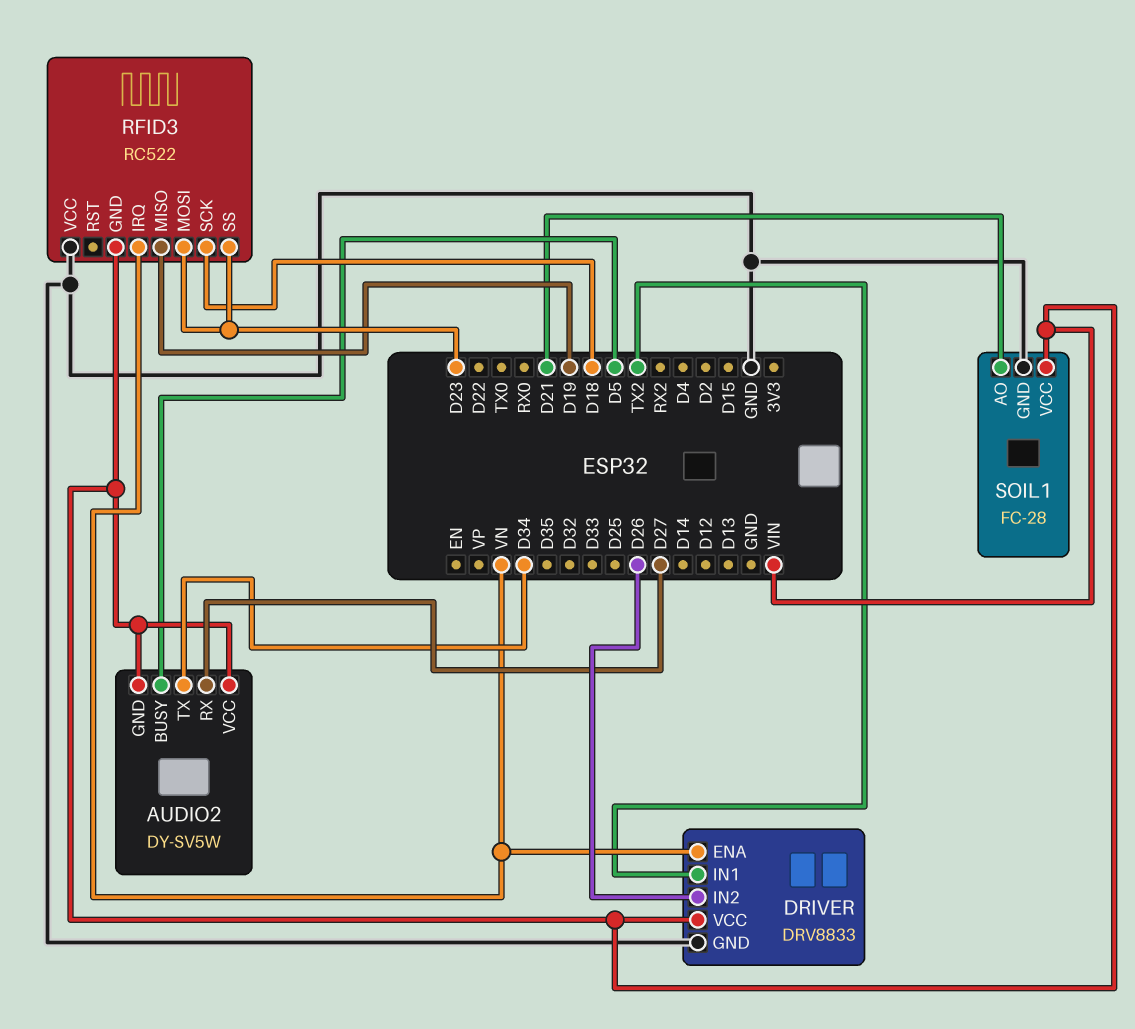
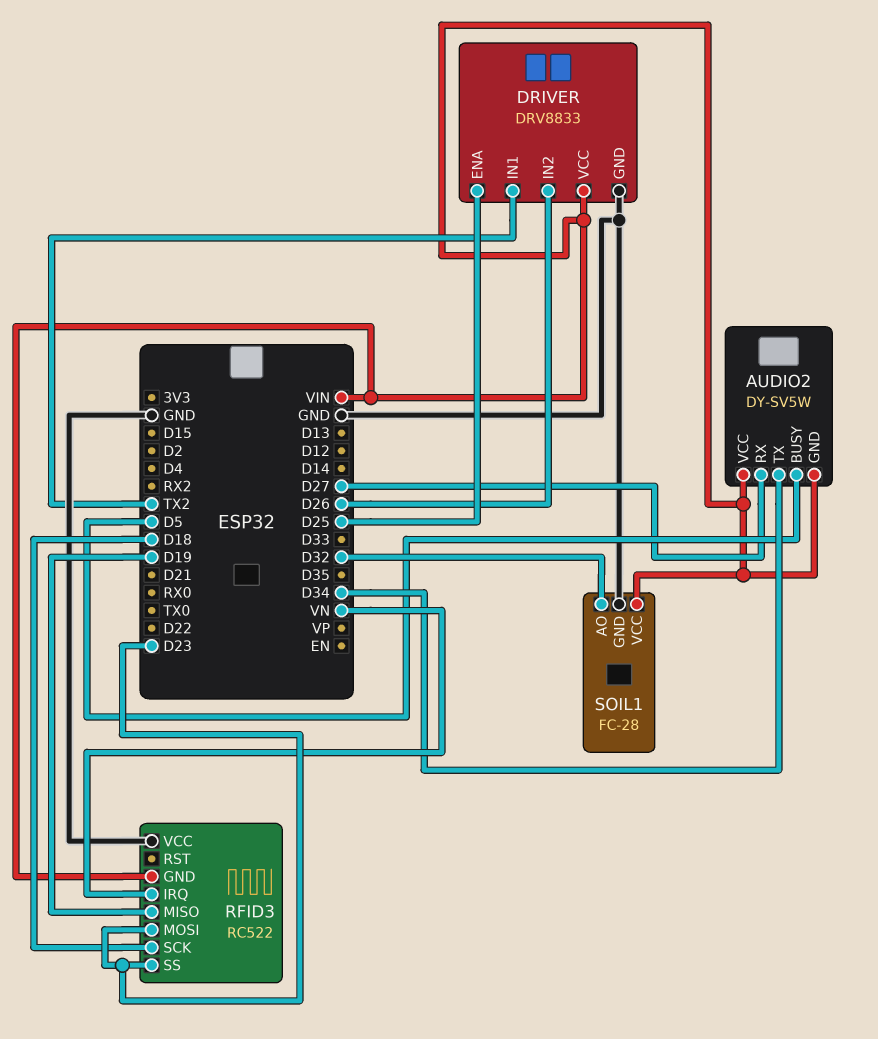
DRIVER pin ENA: VN -> D25
SOIL1 pin AO: D21 -> D32

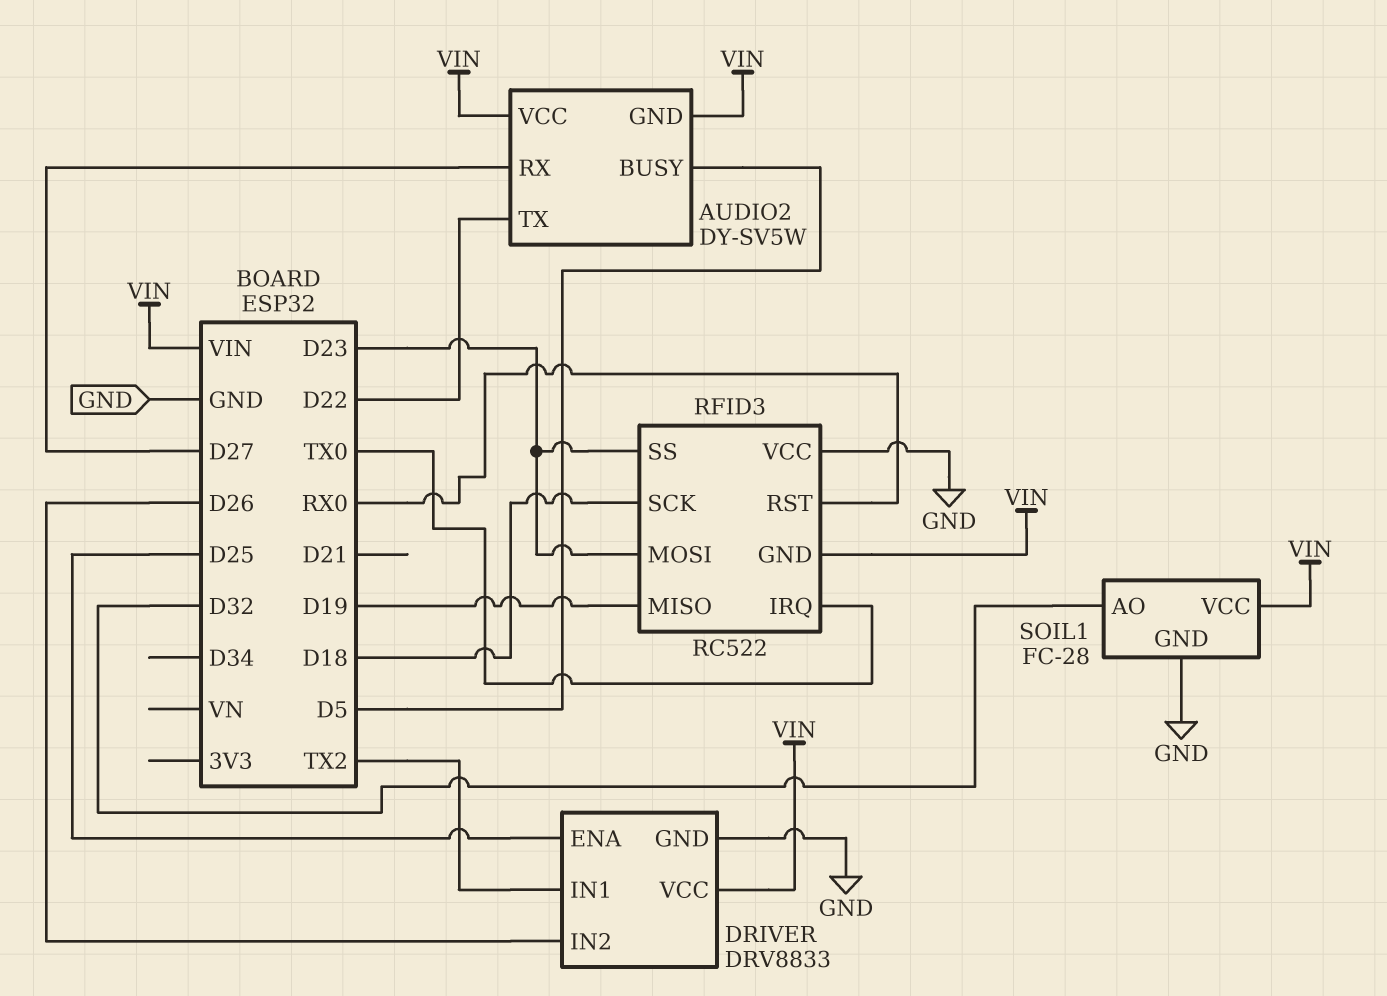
AUDIO2 pin TX: D34 -> D22
RFID3 pin IRQ: VN -> TX0
RFID3 pin RST: none -> RX0

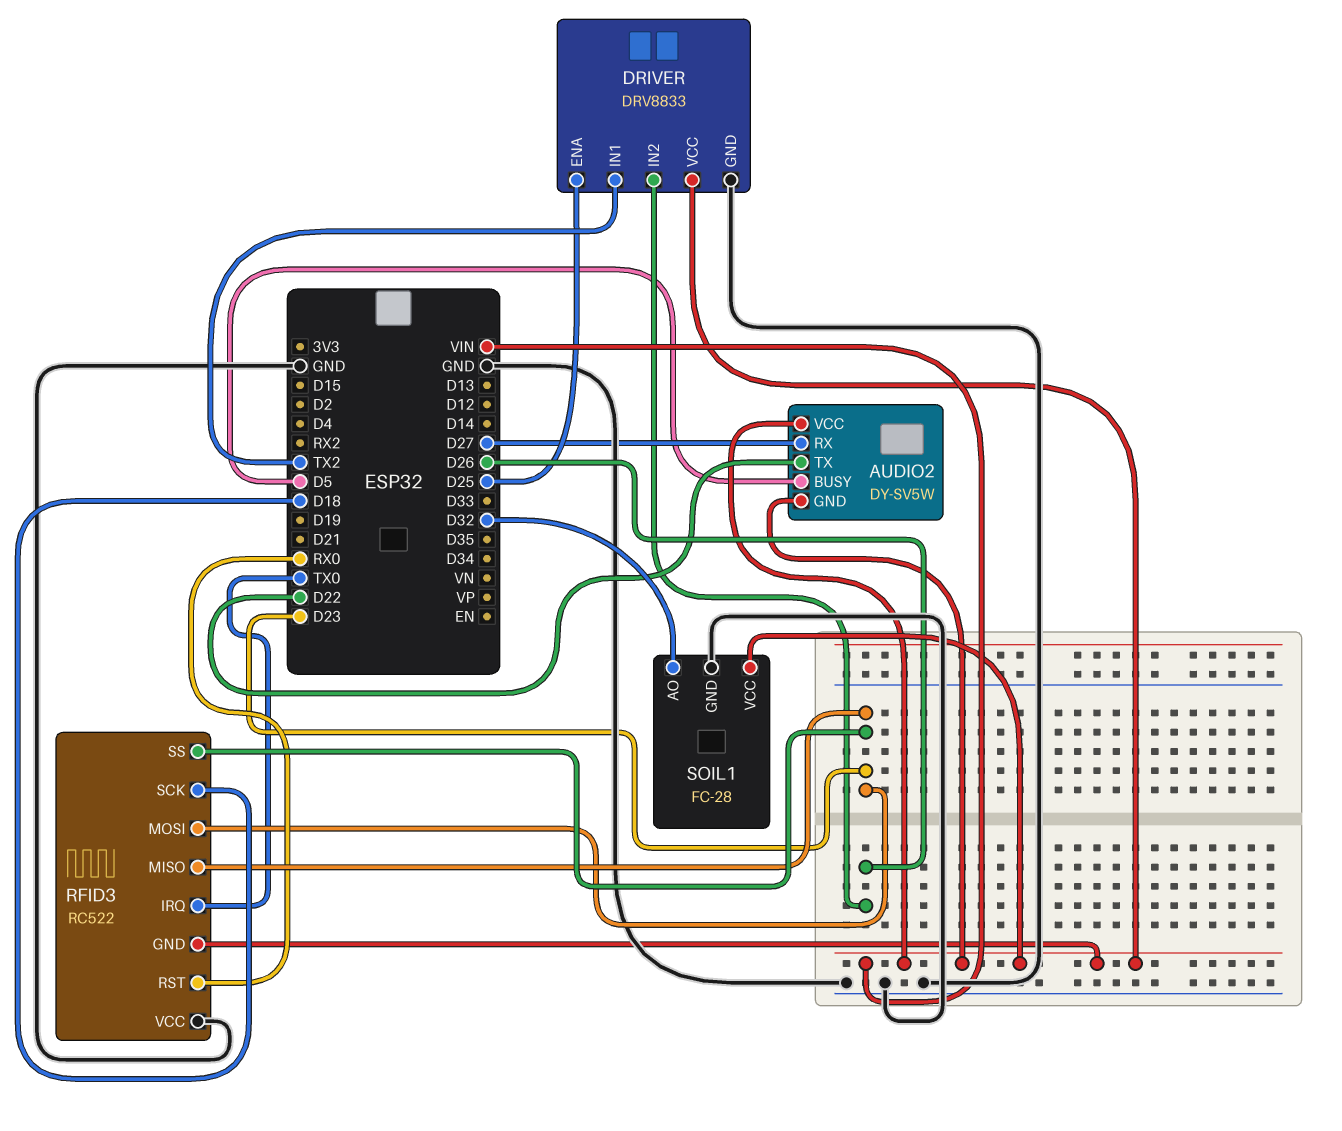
RFID3 pin MISO: D19 -> D23

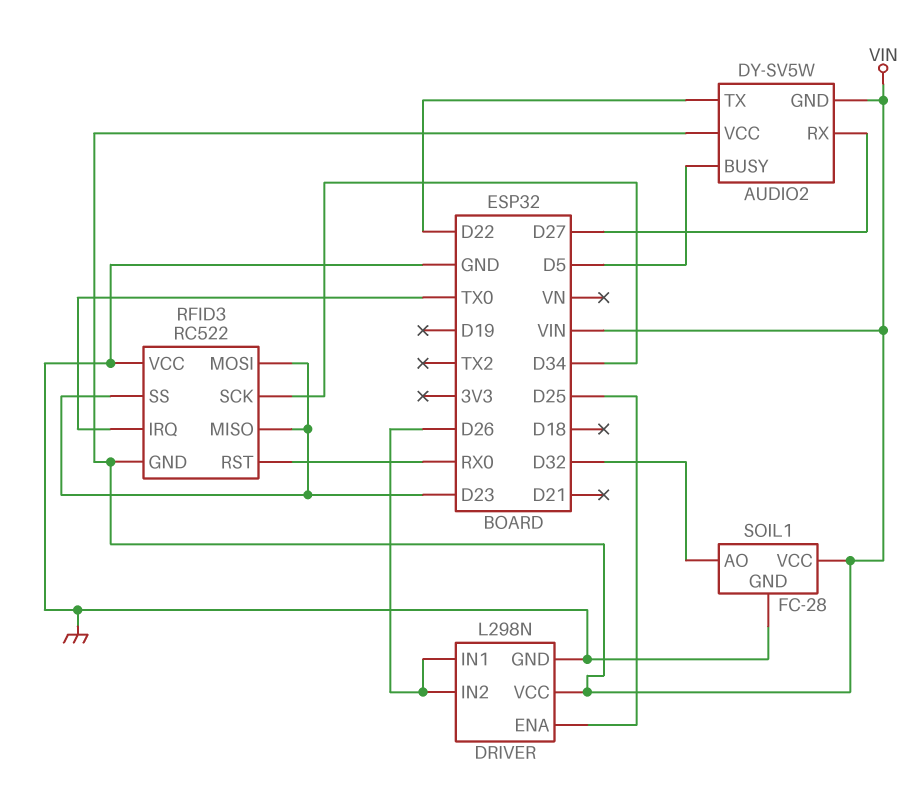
DRIVER: DRV8833 -> L298N
DRIVER pin IN1: TX2 -> D26
RFID3 pin SCK: D18 -> D34

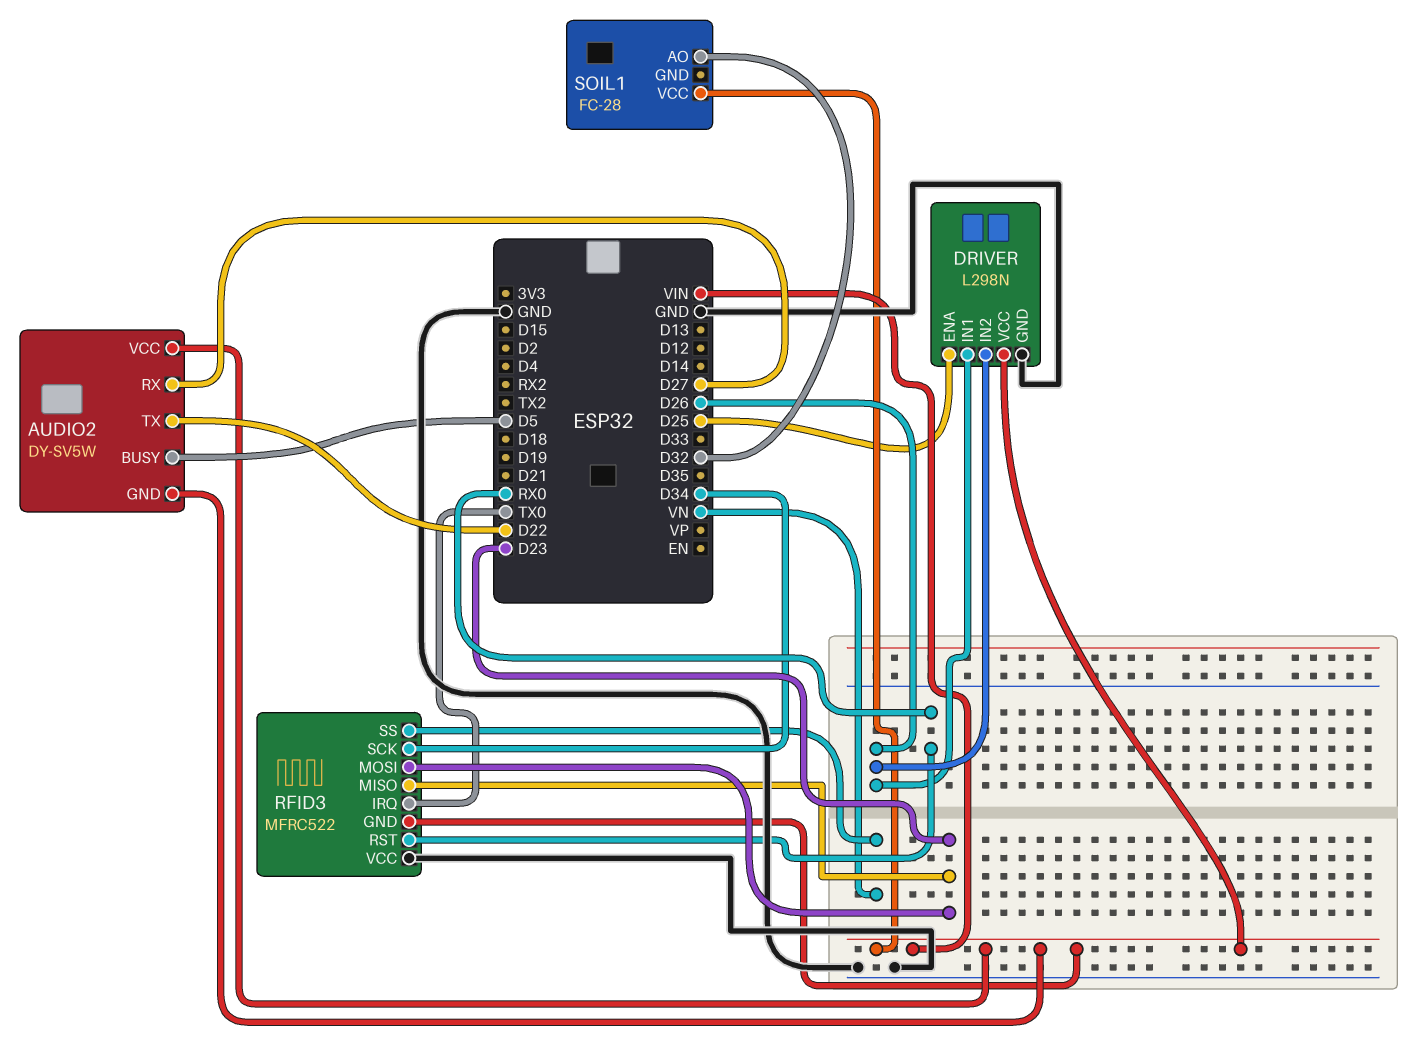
RFID3: RC522 -> MFRC522
RFID3 pin SS: D23 -> VN
SOIL1 pin GND: GND -> none

